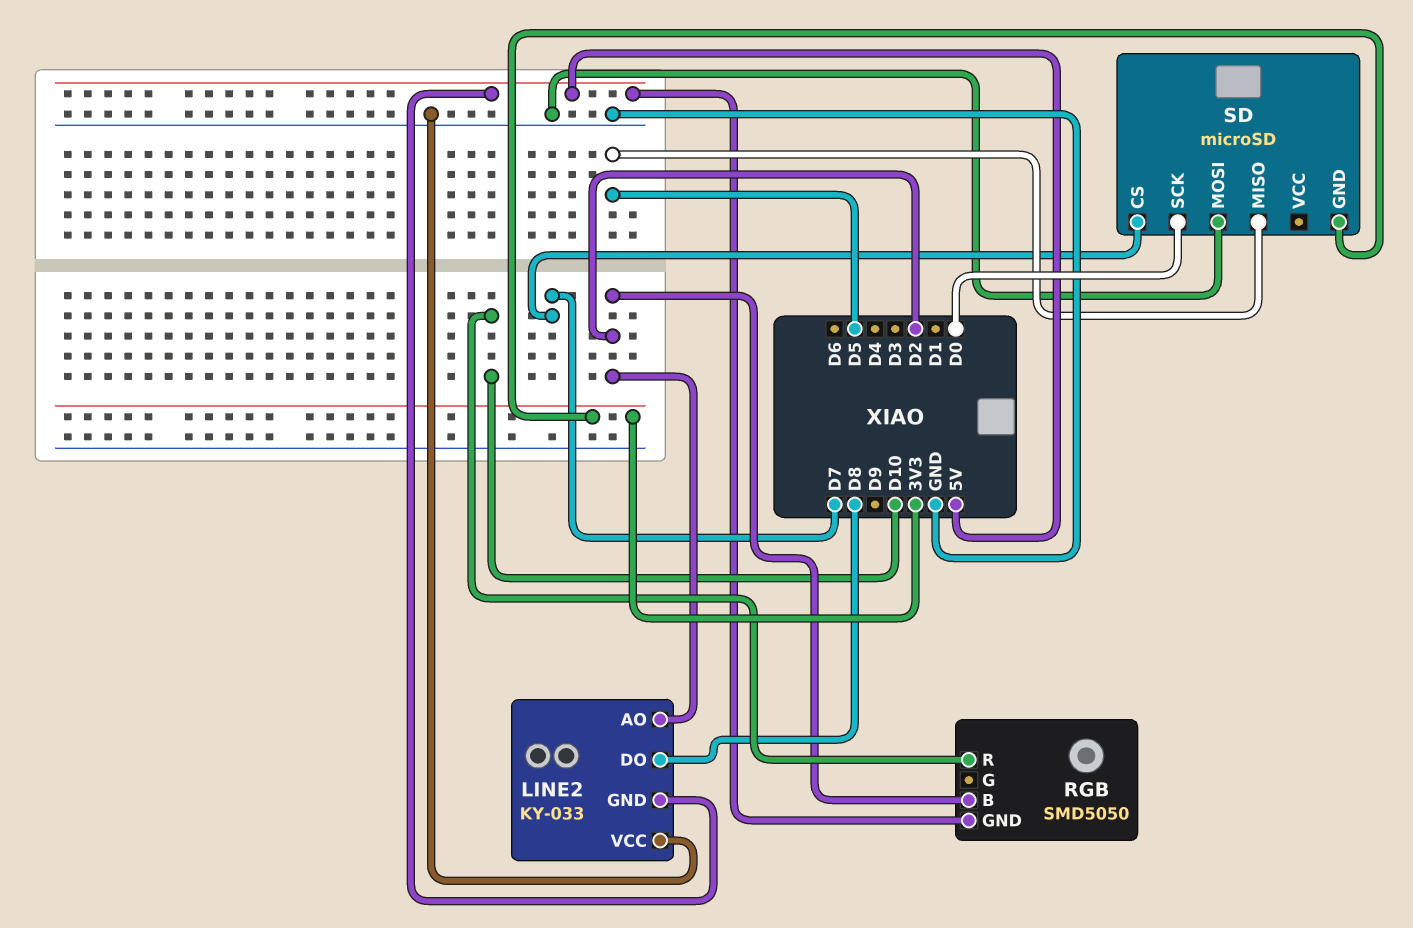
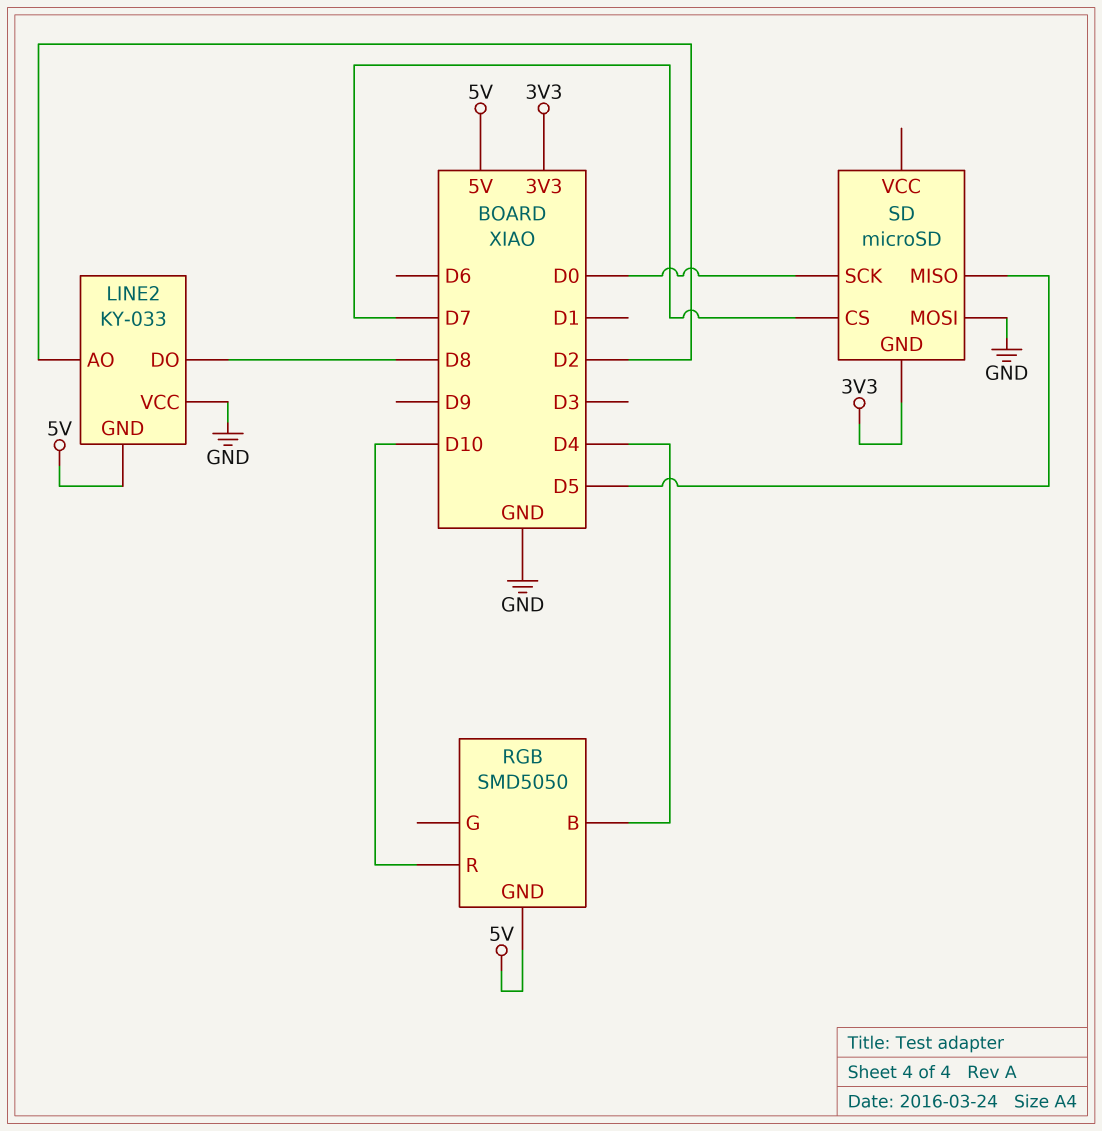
RGB pin B: D2 -> D4

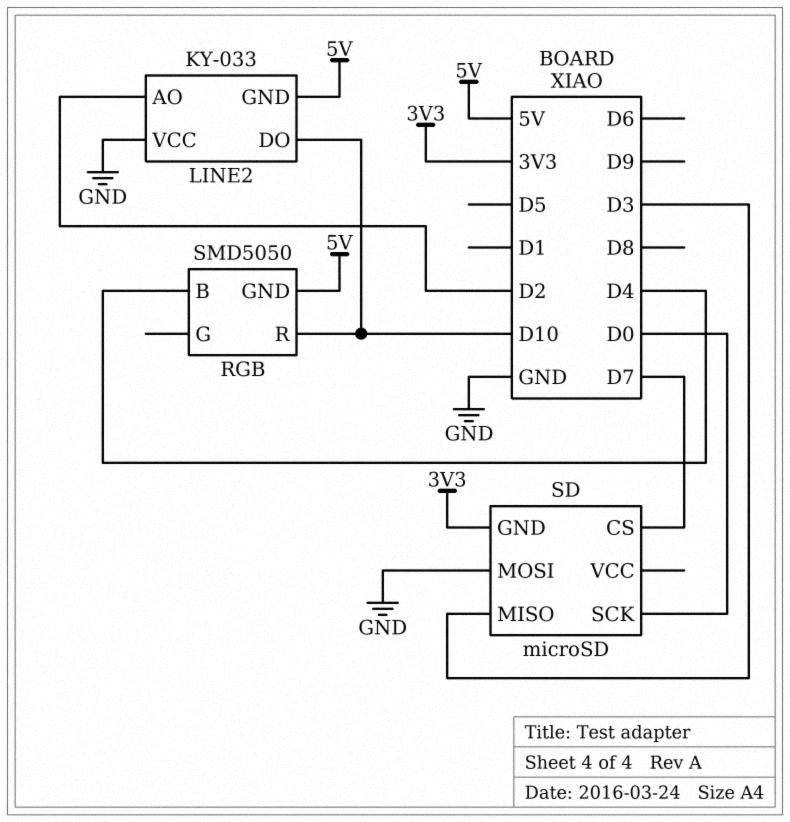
LINE2 pin DO: D8 -> D10
SD pin MISO: D5 -> D3

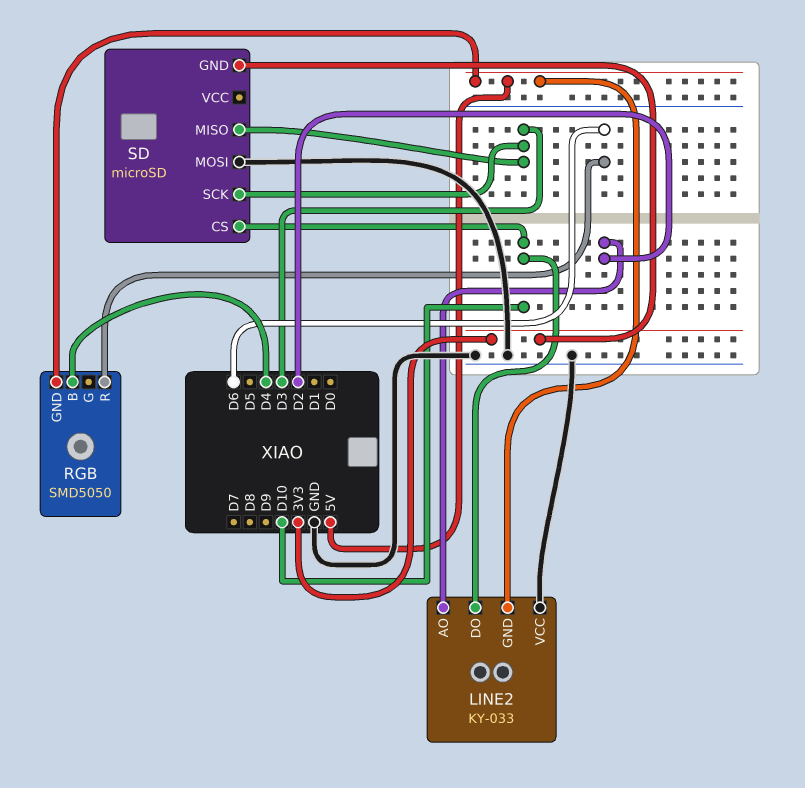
RGB pin R: D10 -> D6
SD pin CS: D7 -> D10
SD pin SCK: D0 -> D3

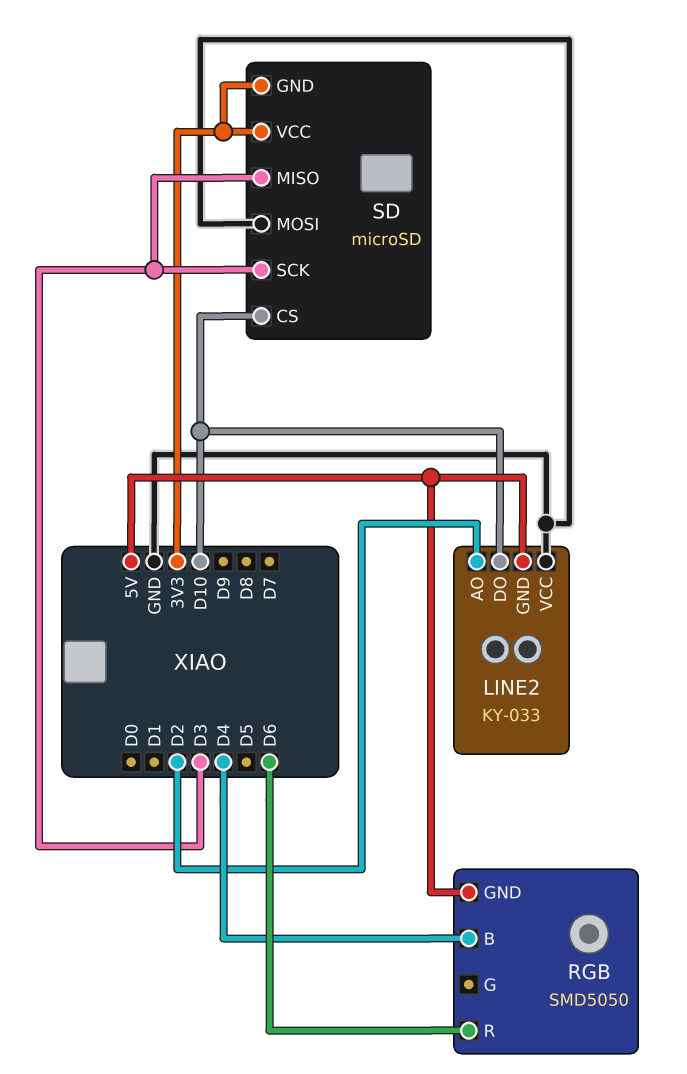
SD pin VCC: none -> 3V3

